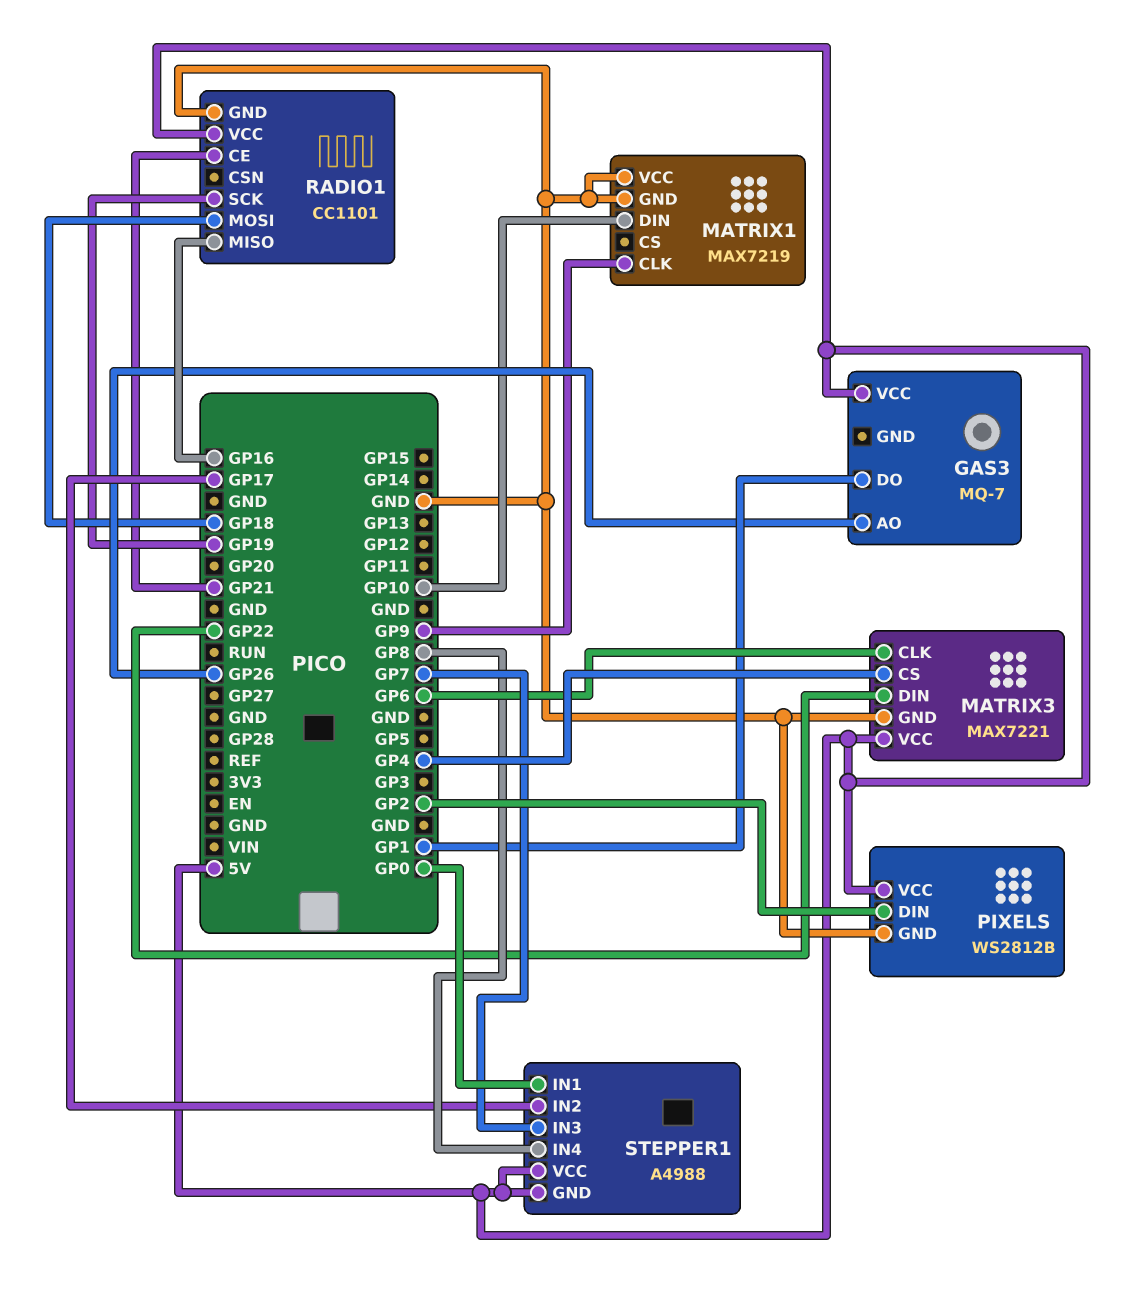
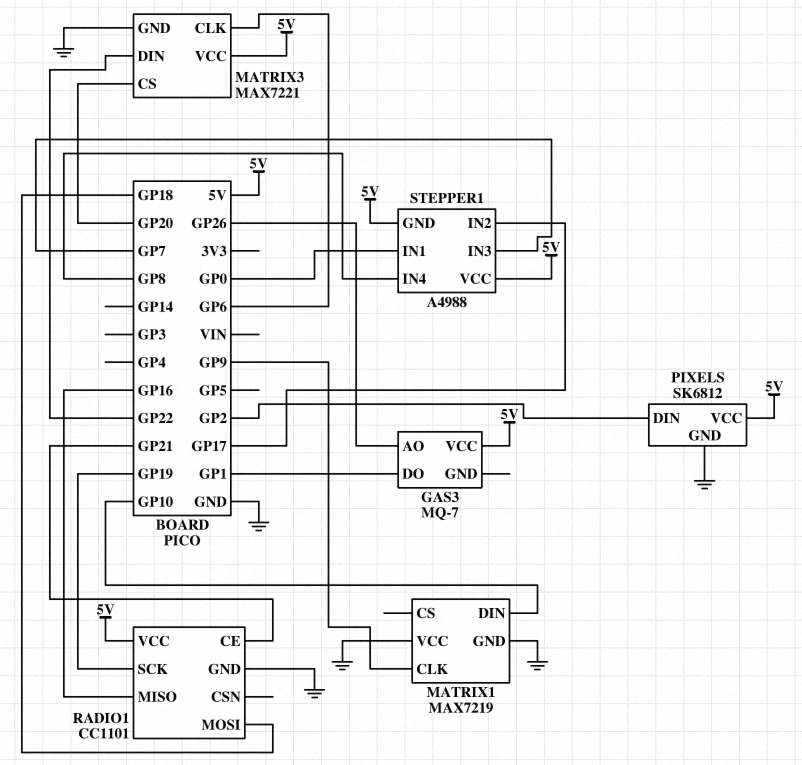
MATRIX3 pin CS: GP4 -> GP20
PIXELS: WS2812B -> SK6812

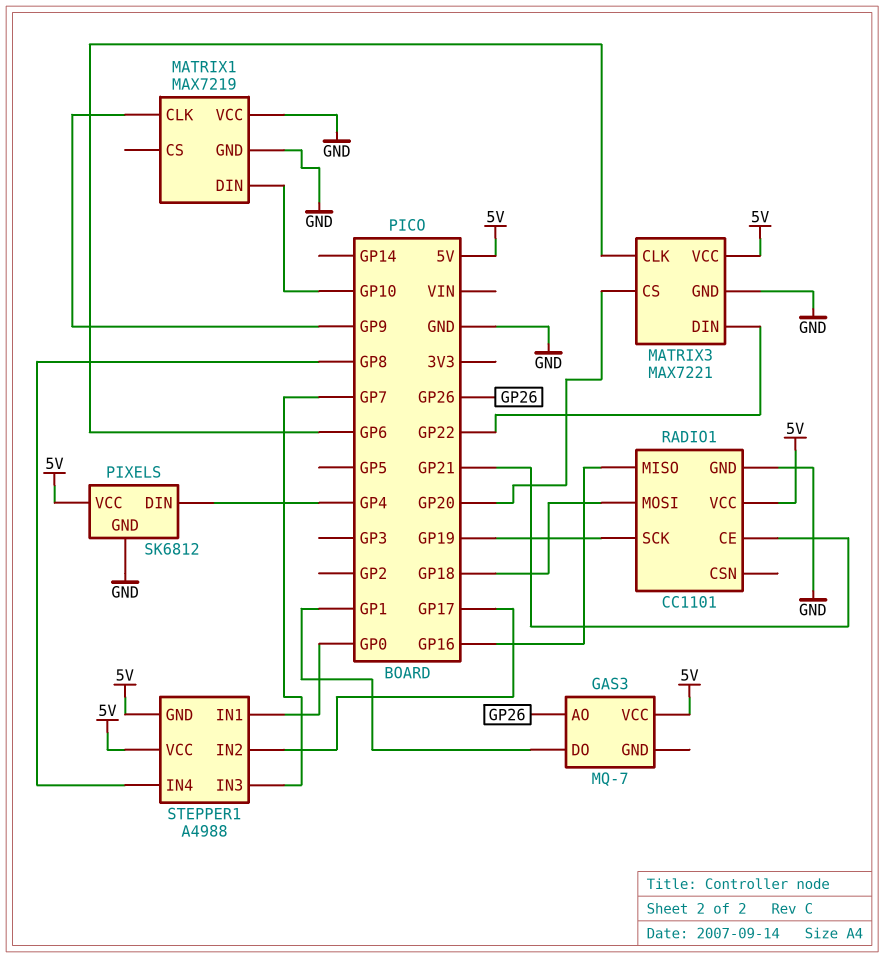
PIXELS pin DIN: GP2 -> GP4

